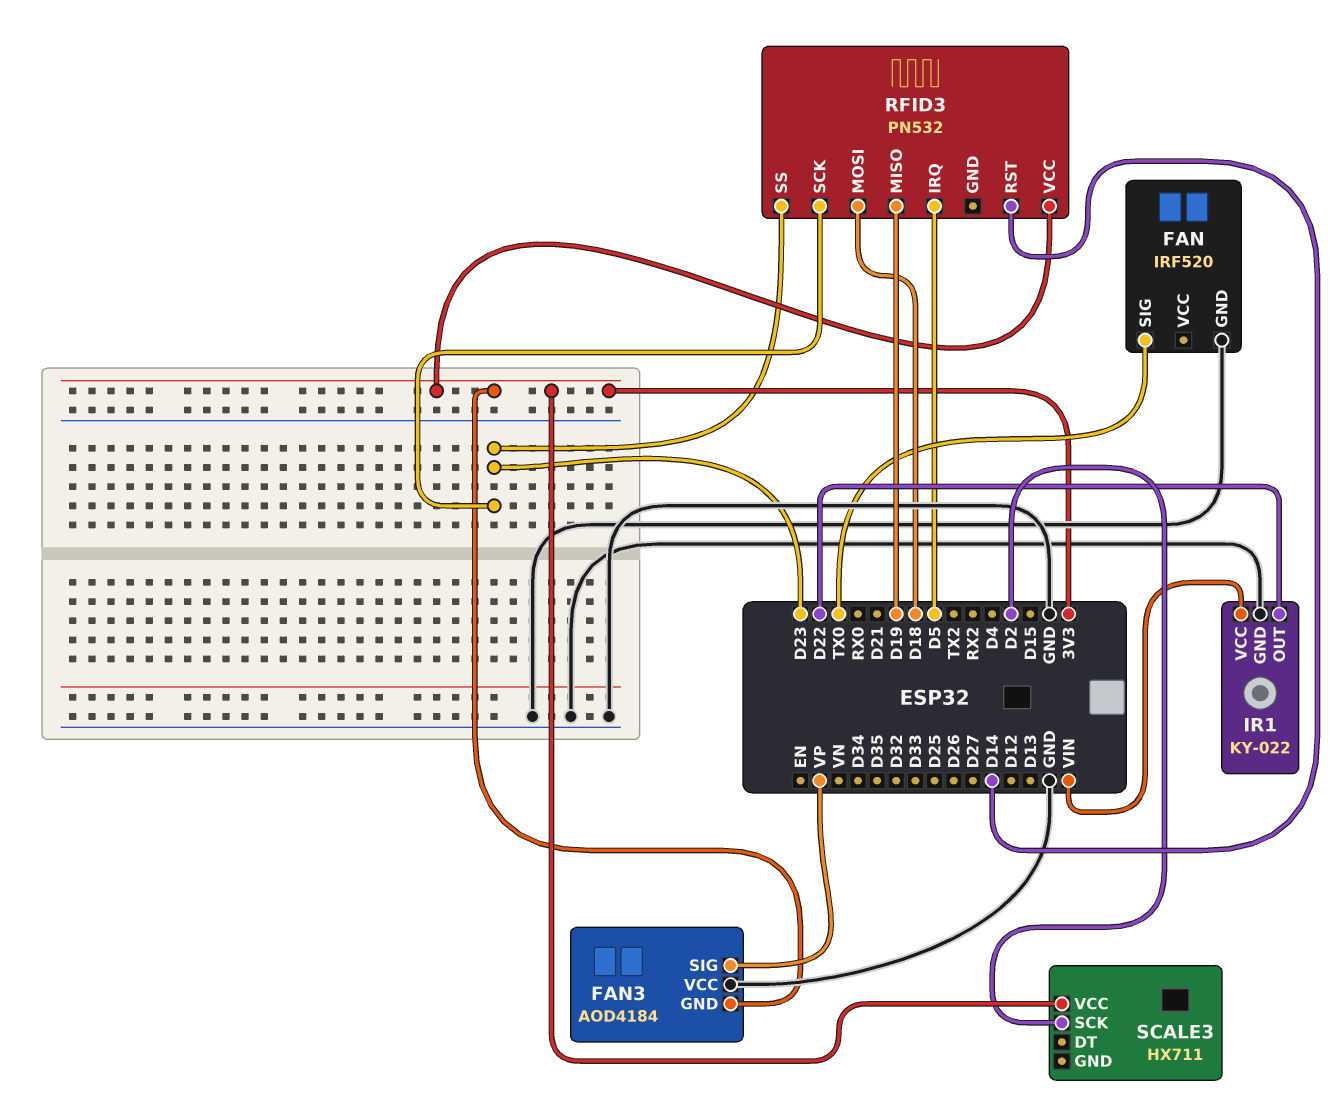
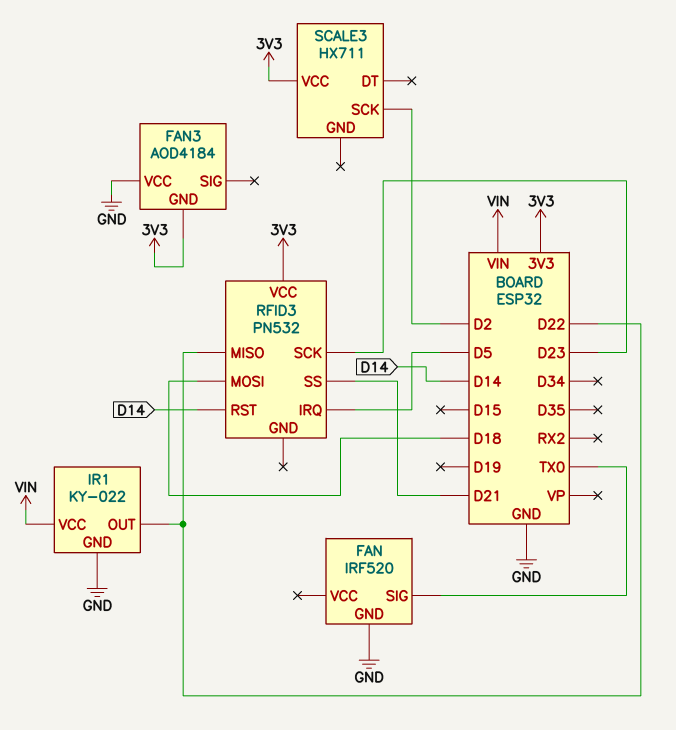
FAN3 pin SIG: VP -> none
RFID3 pin MISO: D19 -> D22
RFID3 pin SS: D23 -> D21

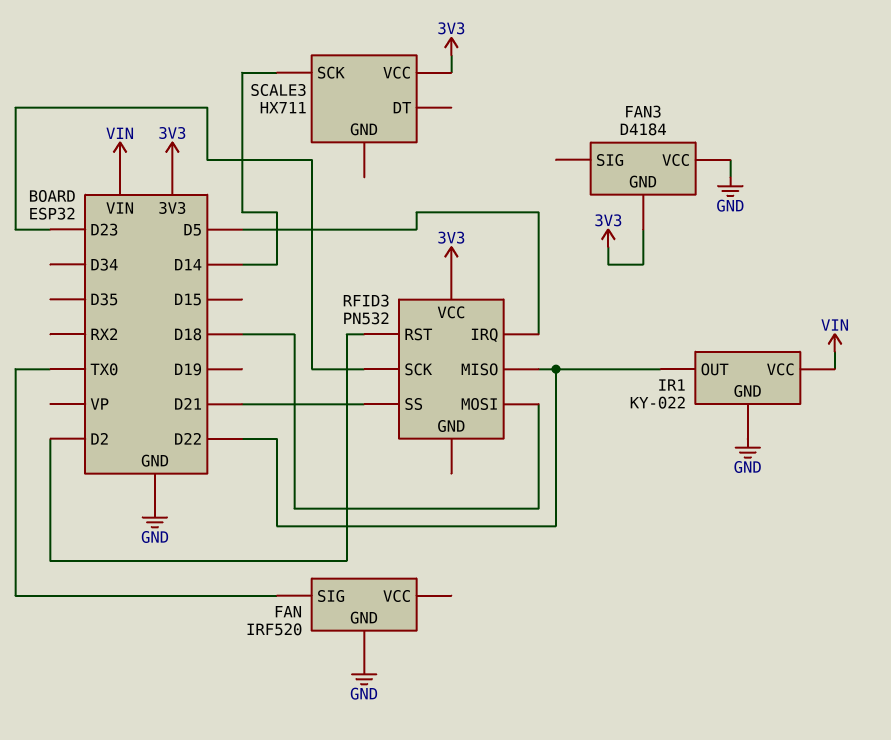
FAN3: AOD4184 -> D4184
RFID3 pin RST: D14 -> D2
SCALE3 pin SCK: D2 -> D14

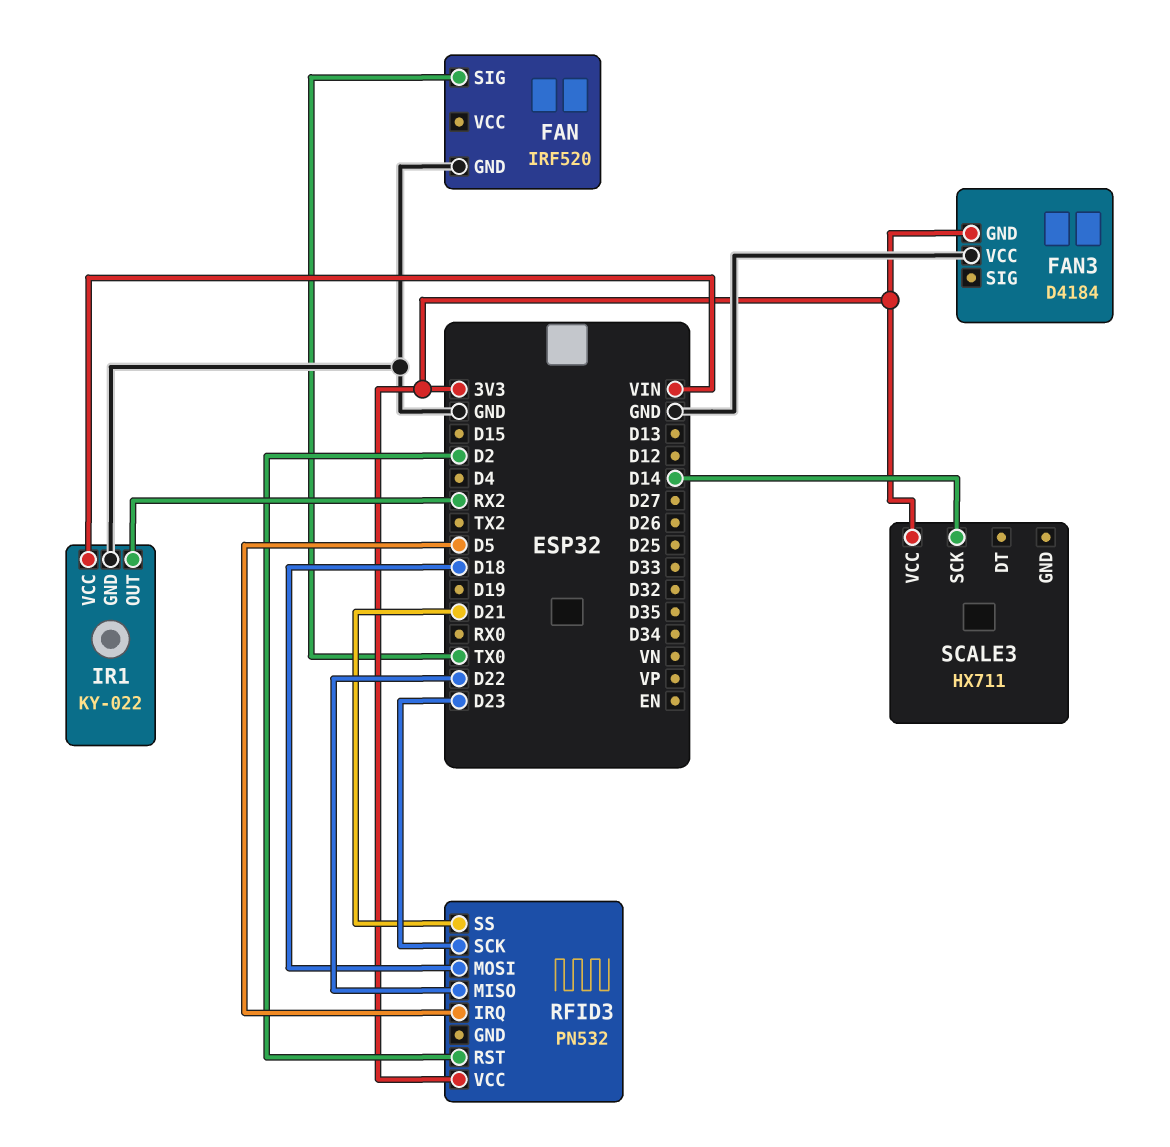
IR1 pin OUT: D22 -> RX2

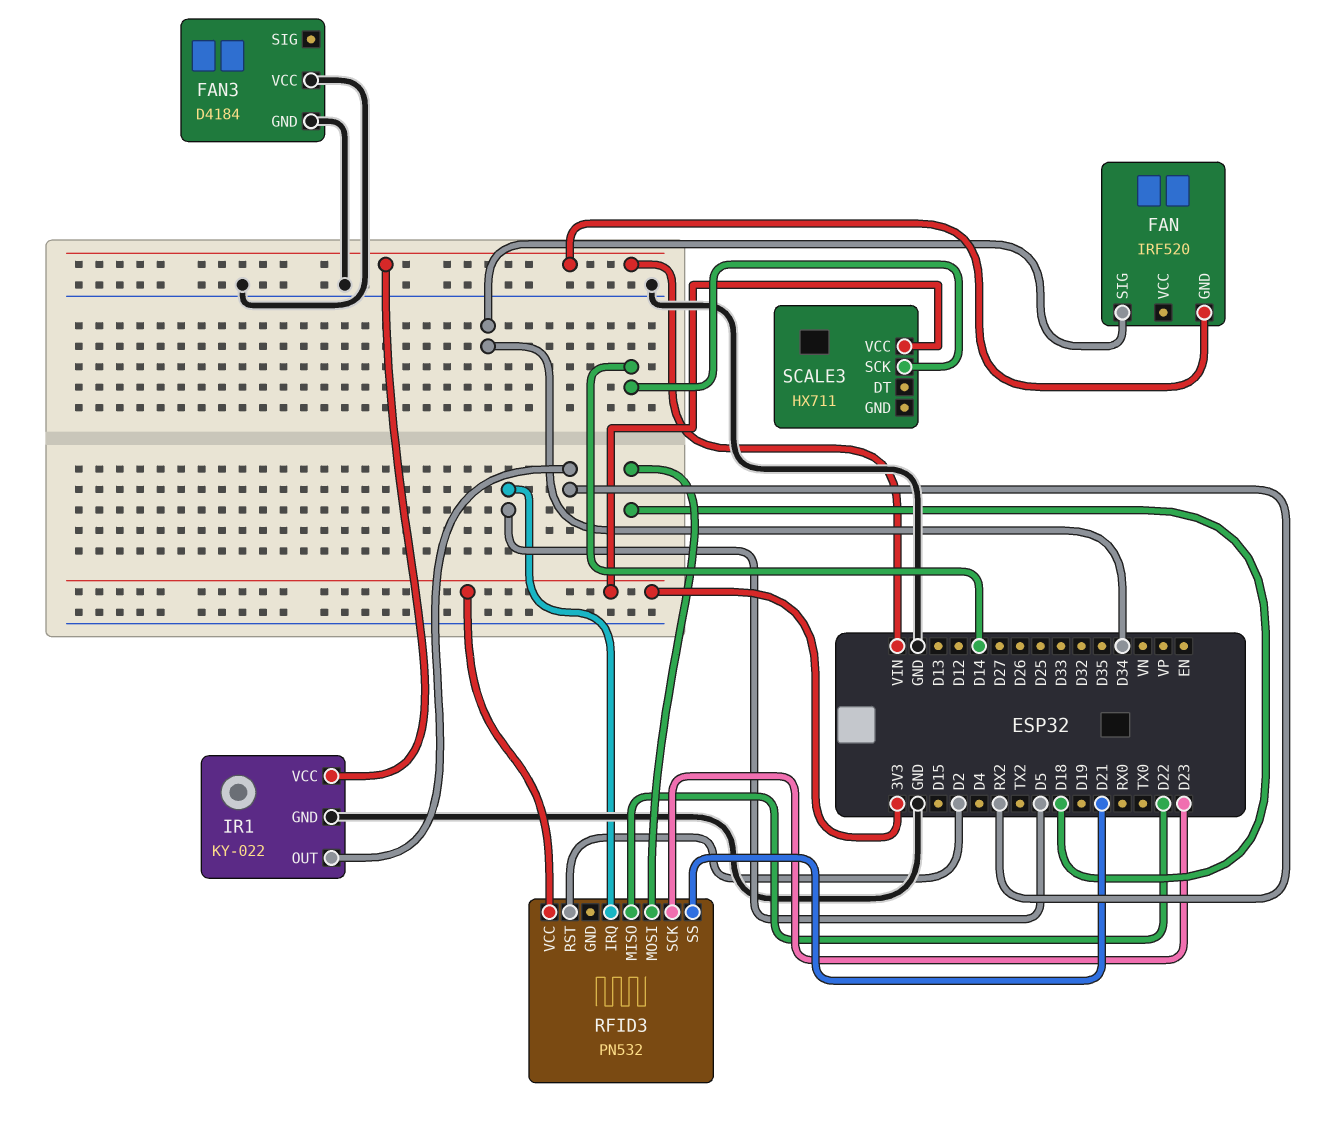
FAN pin GND: GND -> VIN
FAN pin SIG: TX0 -> D34
FAN3 pin GND: 3V3 -> GND

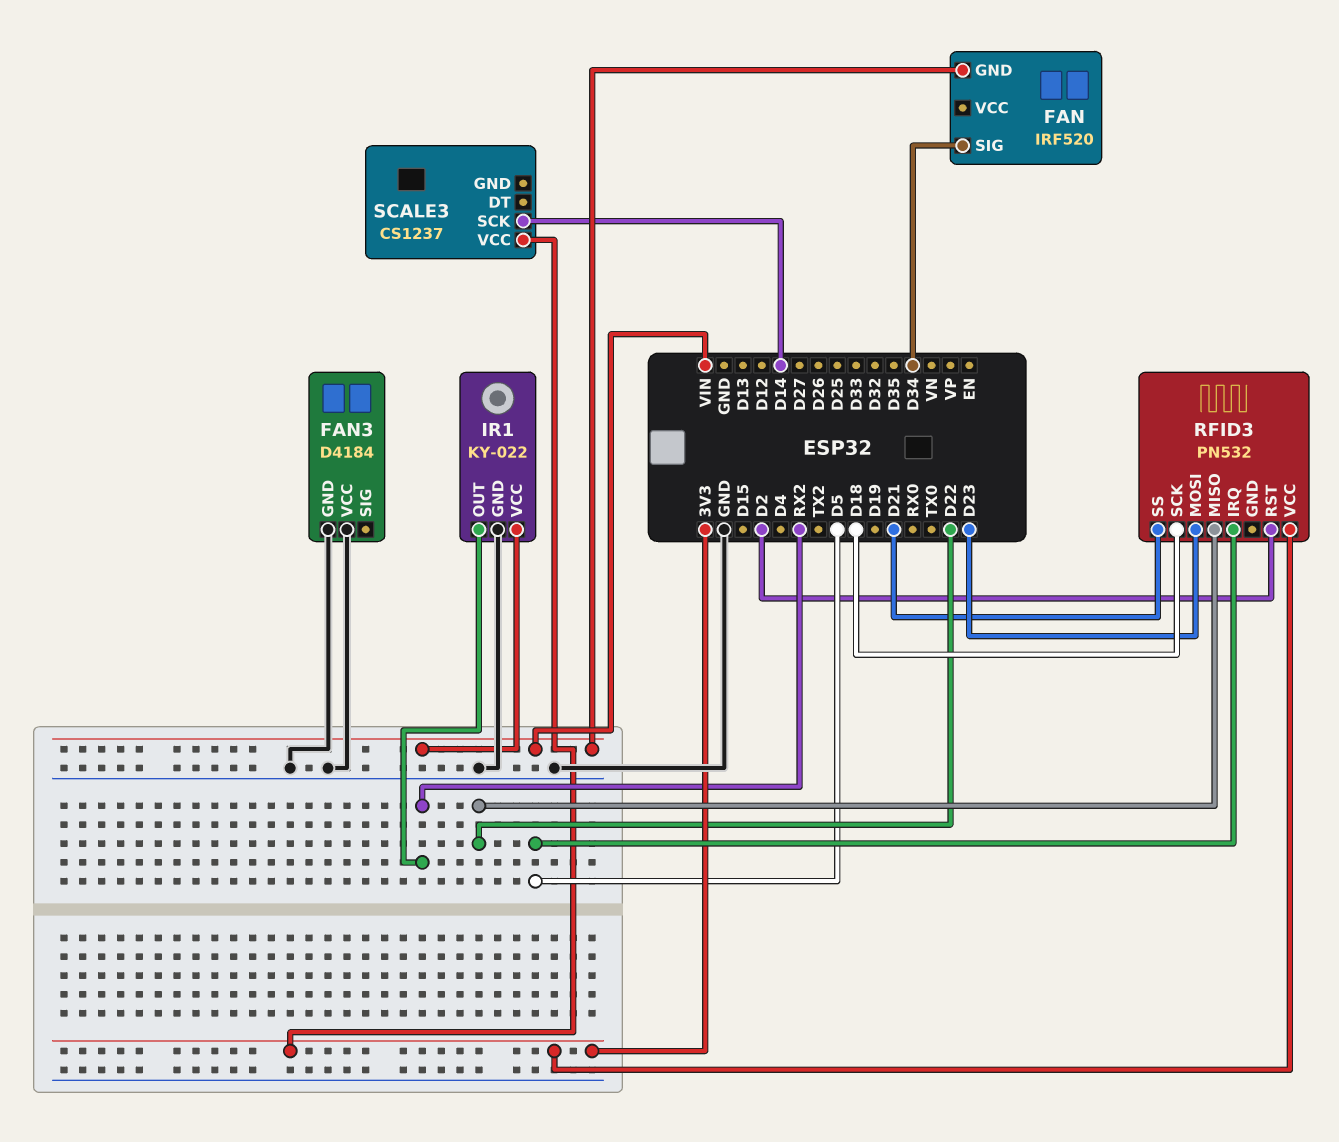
RFID3 pin MOSI: D18 -> D23
RFID3 pin SCK: D23 -> D18
SCALE3: HX711 -> CS1237

